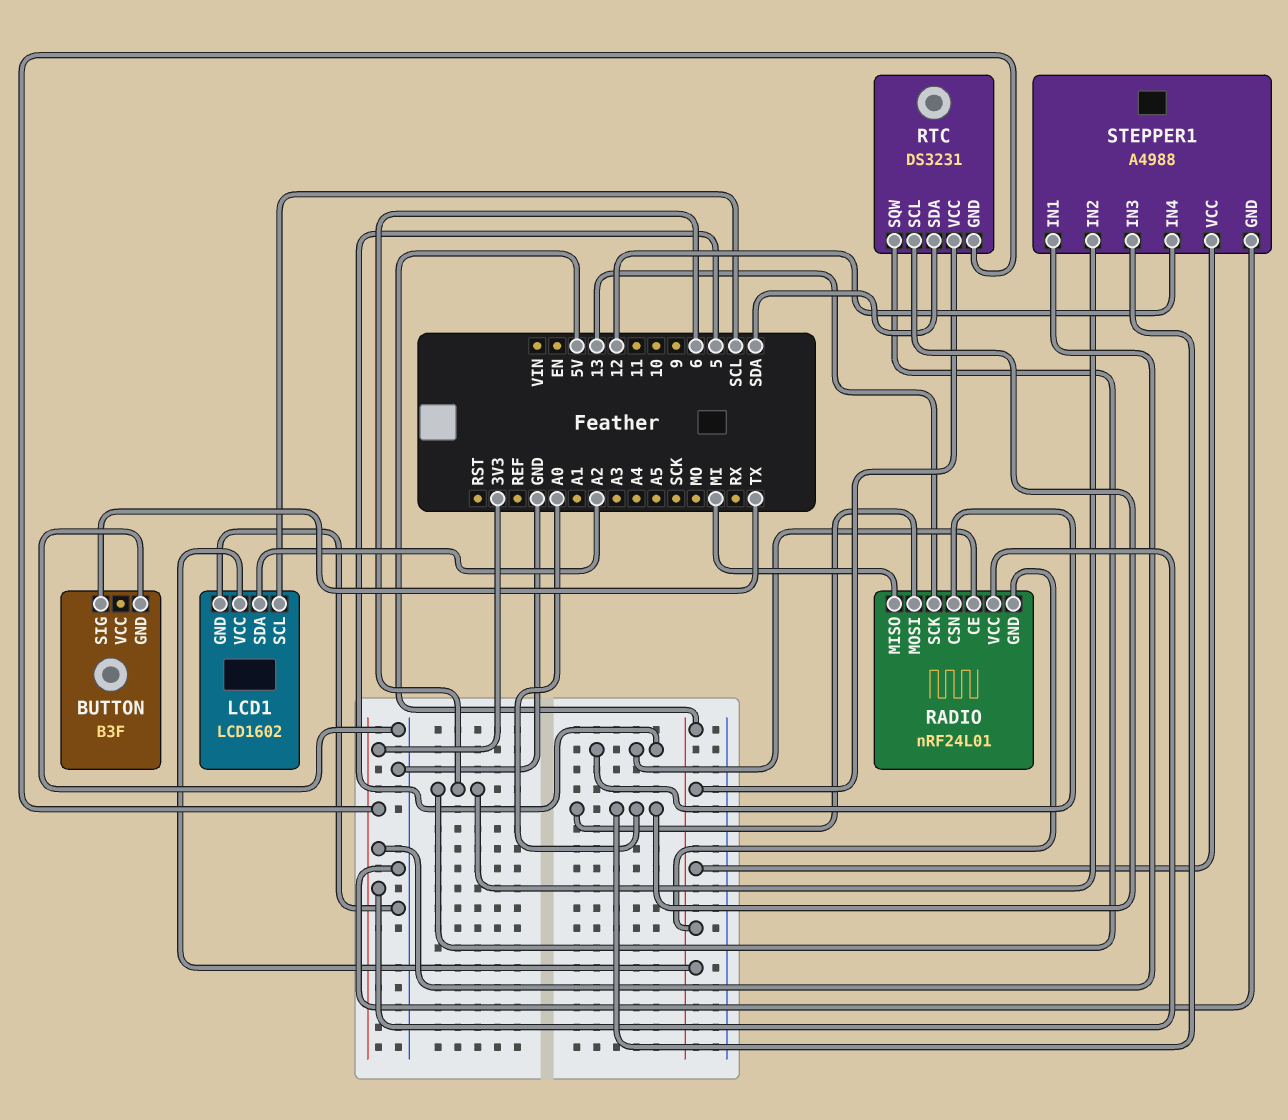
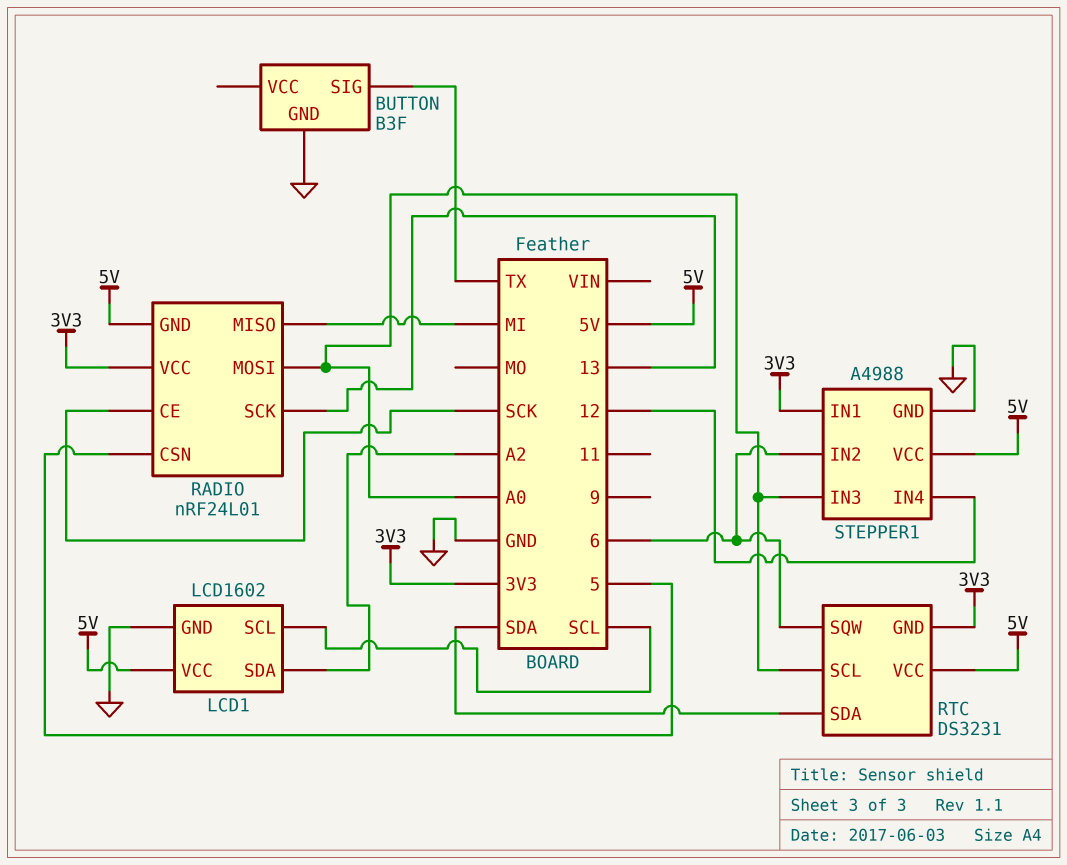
RADIO pin CE: 5 -> SCK

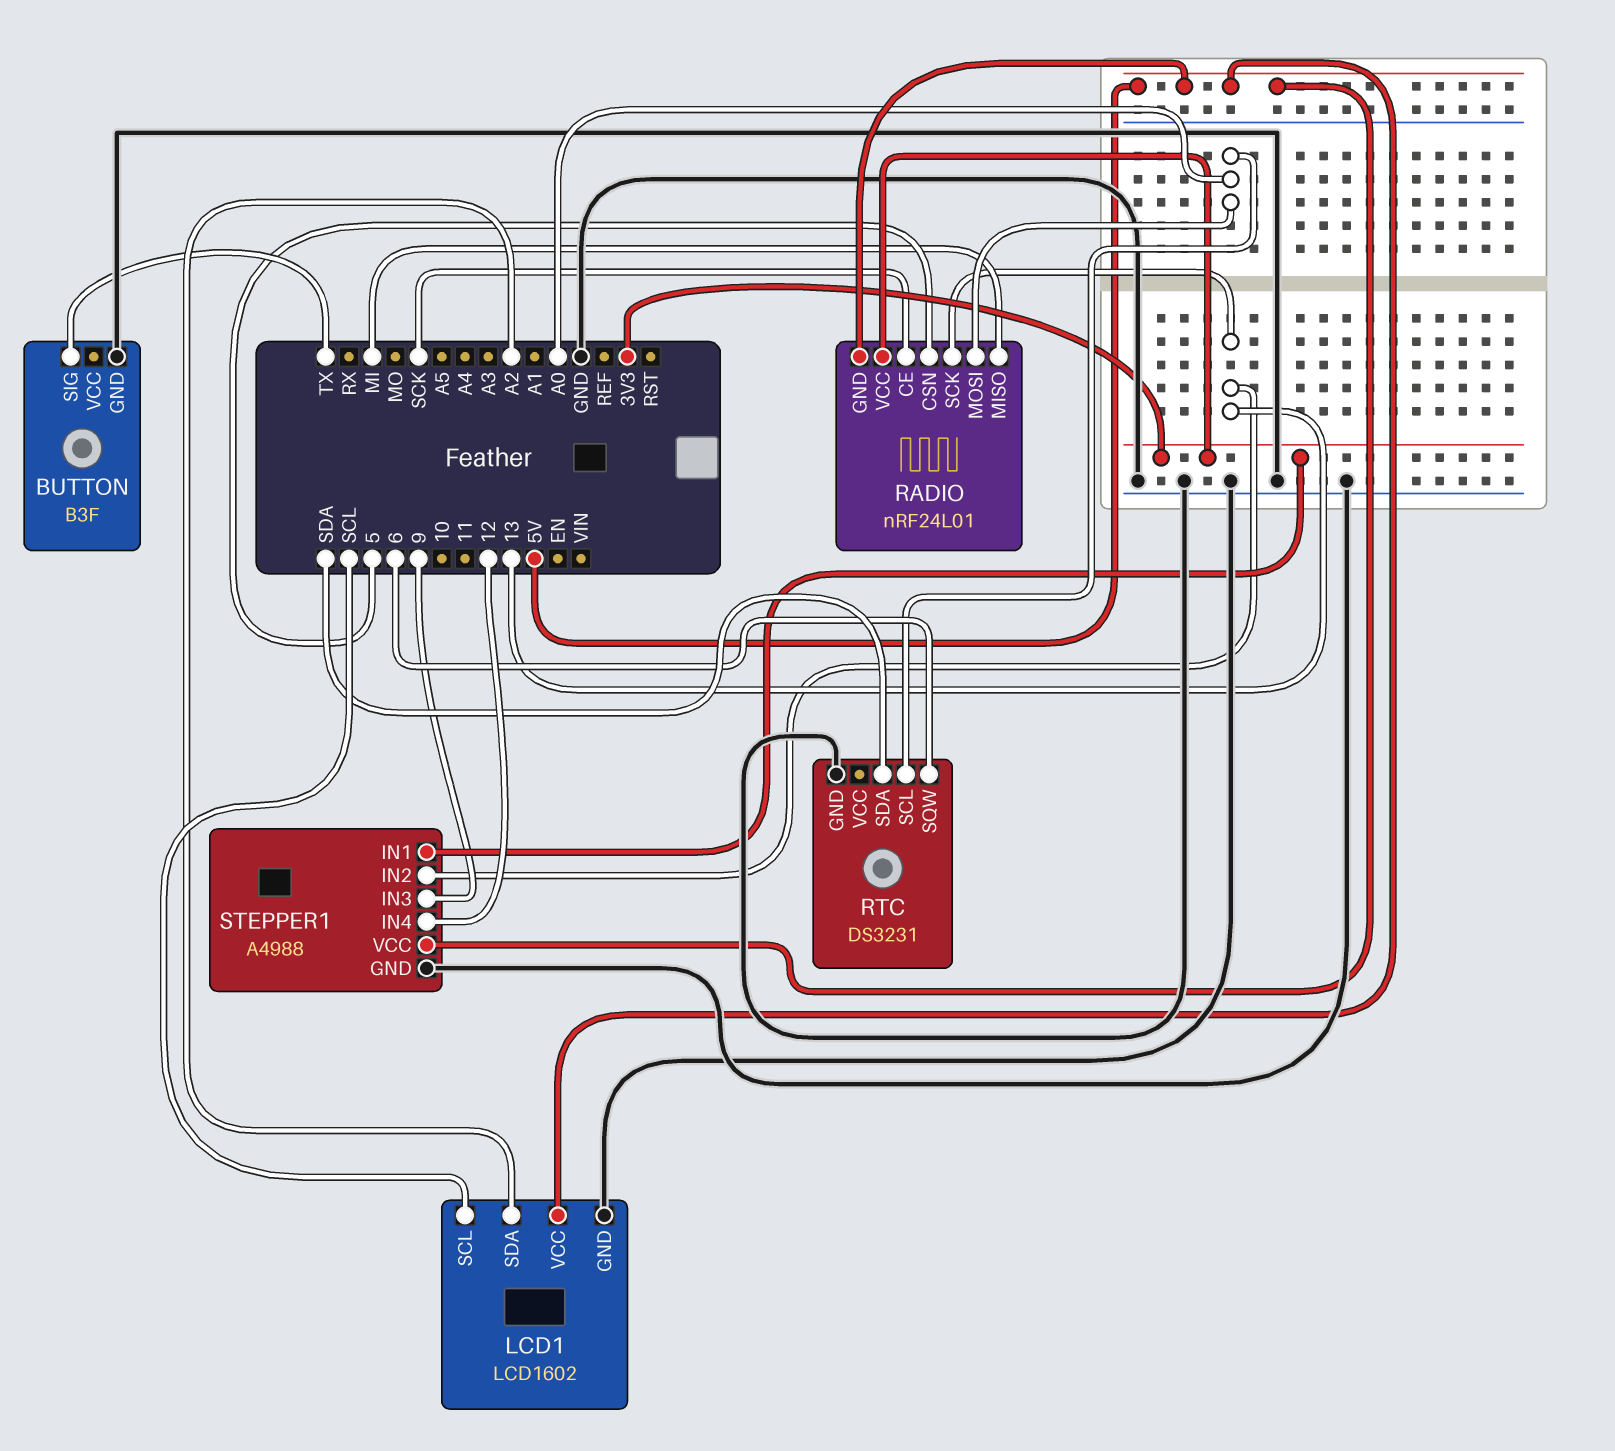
RTC pin GND: 3V3 -> GND
RTC pin VCC: 5V -> none
STEPPER1 pin IN2: 6 -> 13
STEPPER1 pin IN3: A0 -> 9

